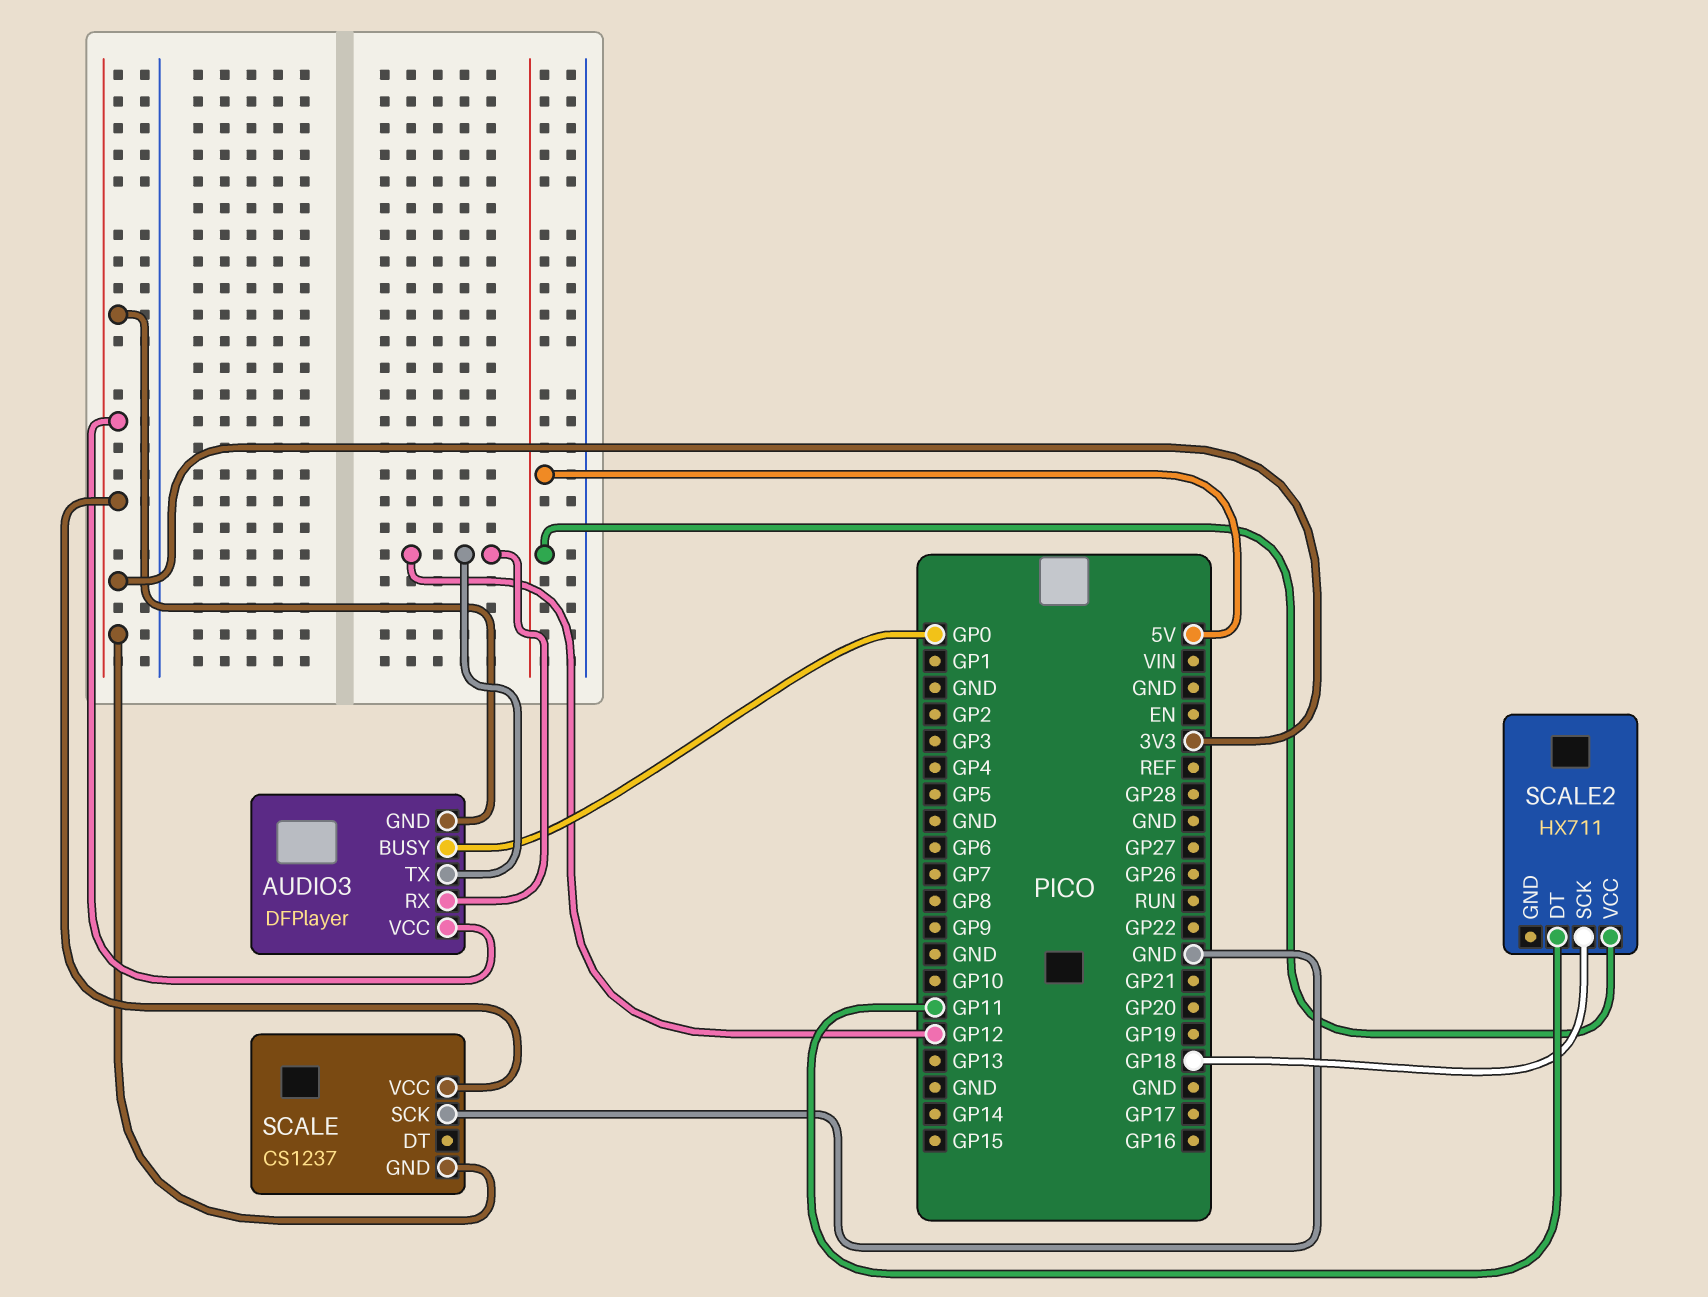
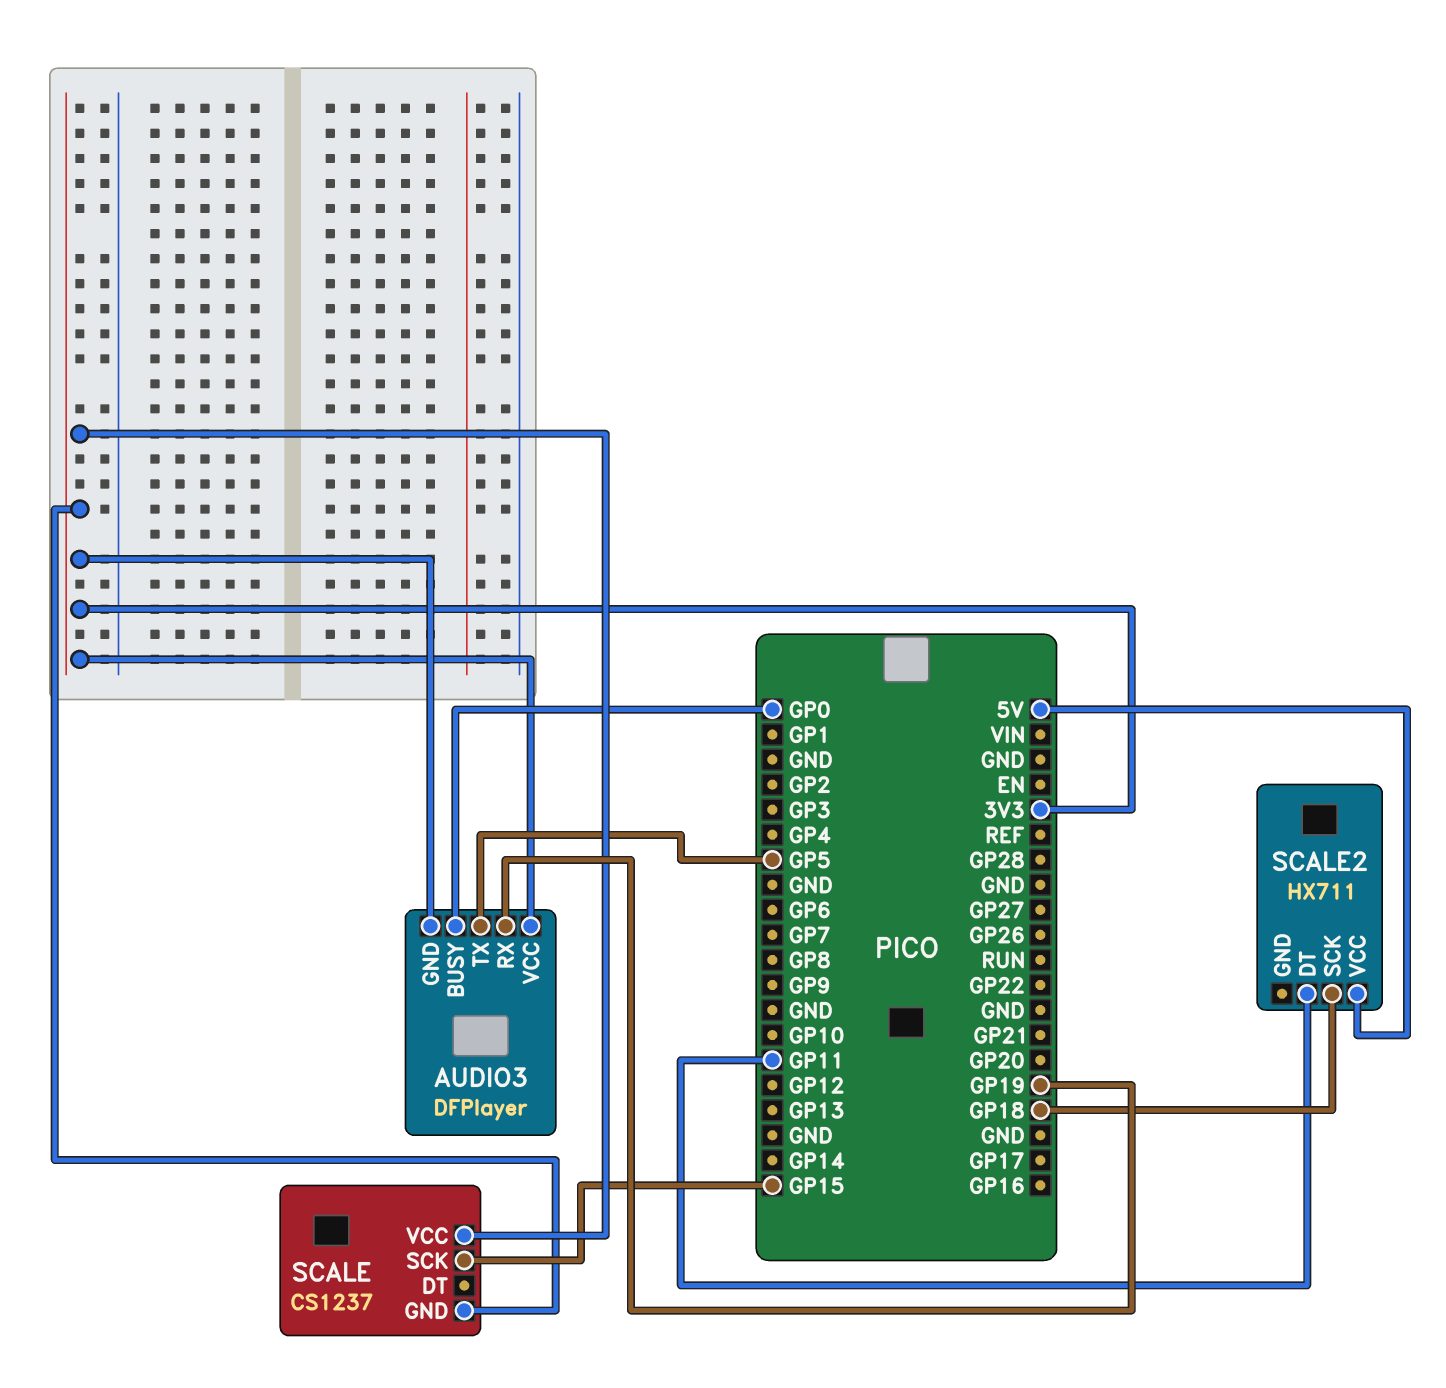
AUDIO3 pin RX: GP12 -> GP19
AUDIO3 pin TX: GP12 -> GP5
SCALE pin SCK: GND -> GP15

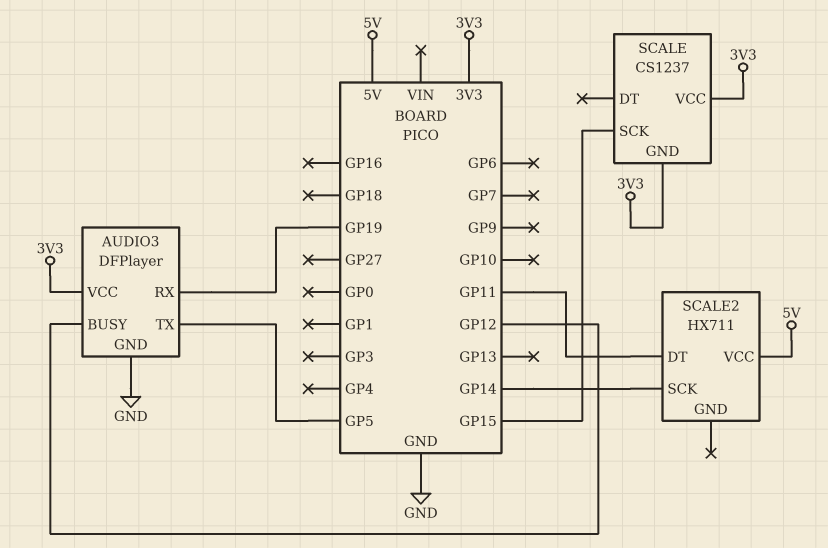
AUDIO3 pin BUSY: GP0 -> GP12
AUDIO3 pin GND: 3V3 -> GND
SCALE2 pin SCK: GP18 -> GP14

